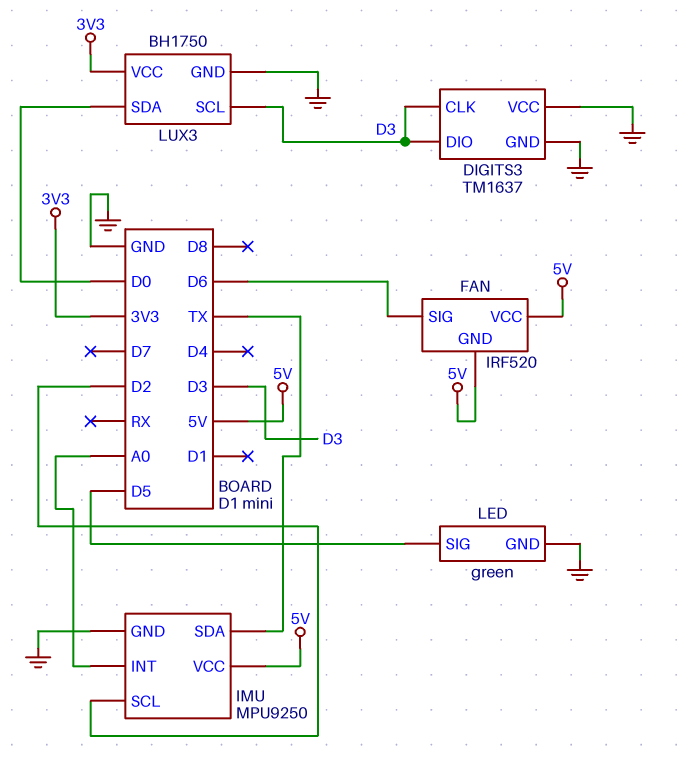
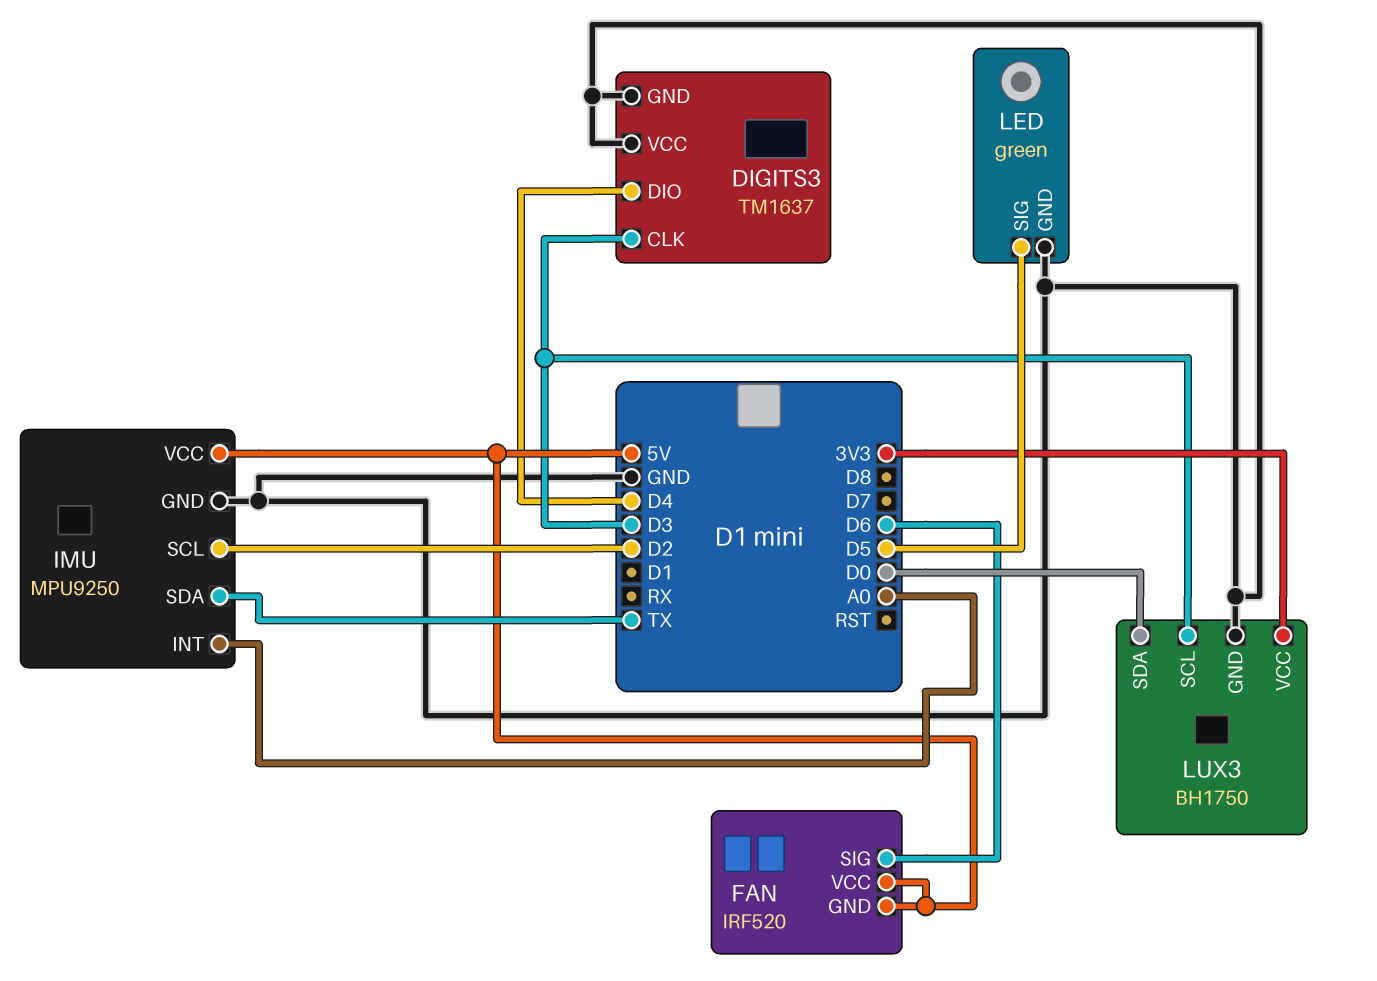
DIGITS3 pin DIO: D3 -> D4

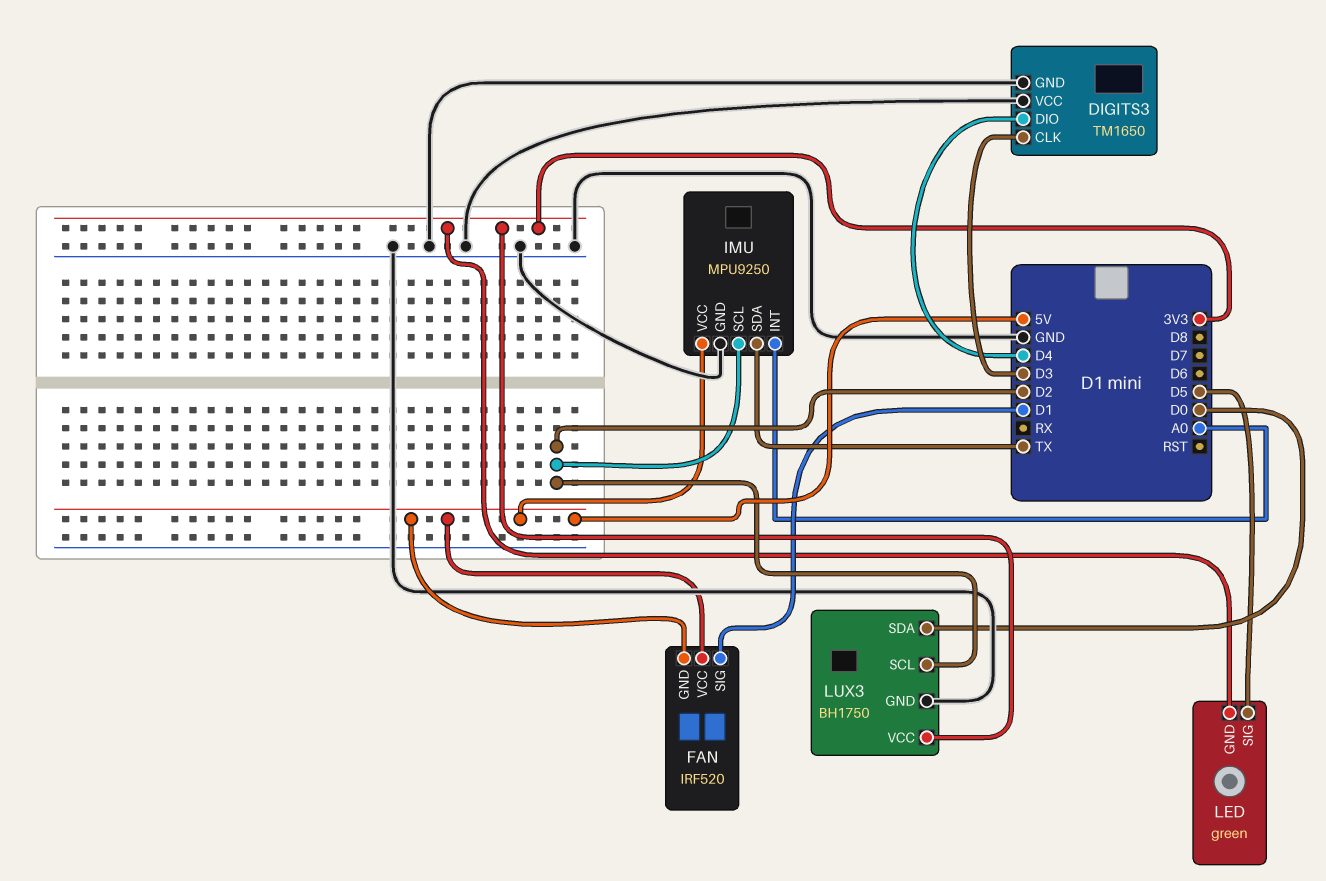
DIGITS3: TM1637 -> TM1650
FAN pin SIG: D6 -> D1
LED pin GND: GND -> 3V3
LUX3 pin SCL: D3 -> D2

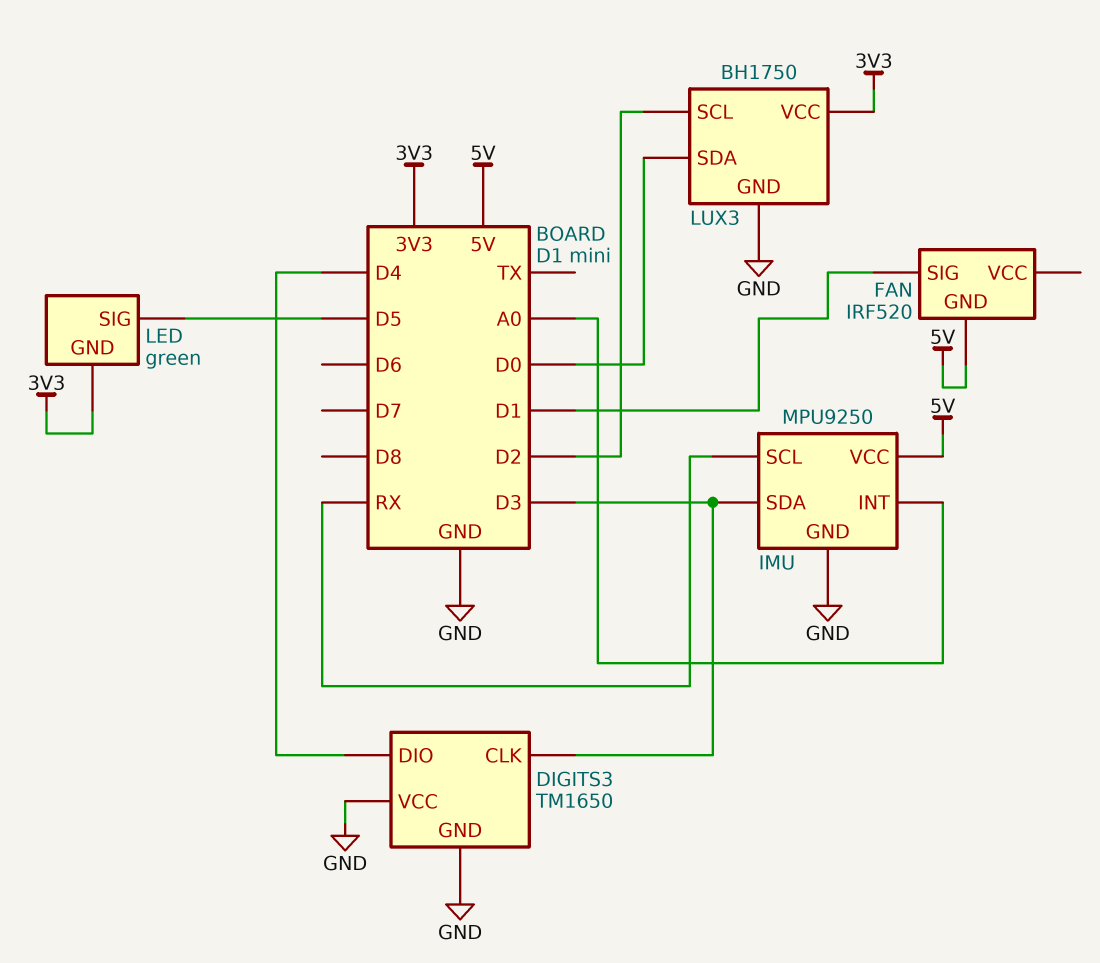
FAN pin VCC: 5V -> none
IMU pin SCL: D2 -> RX
IMU pin SDA: TX -> D3

